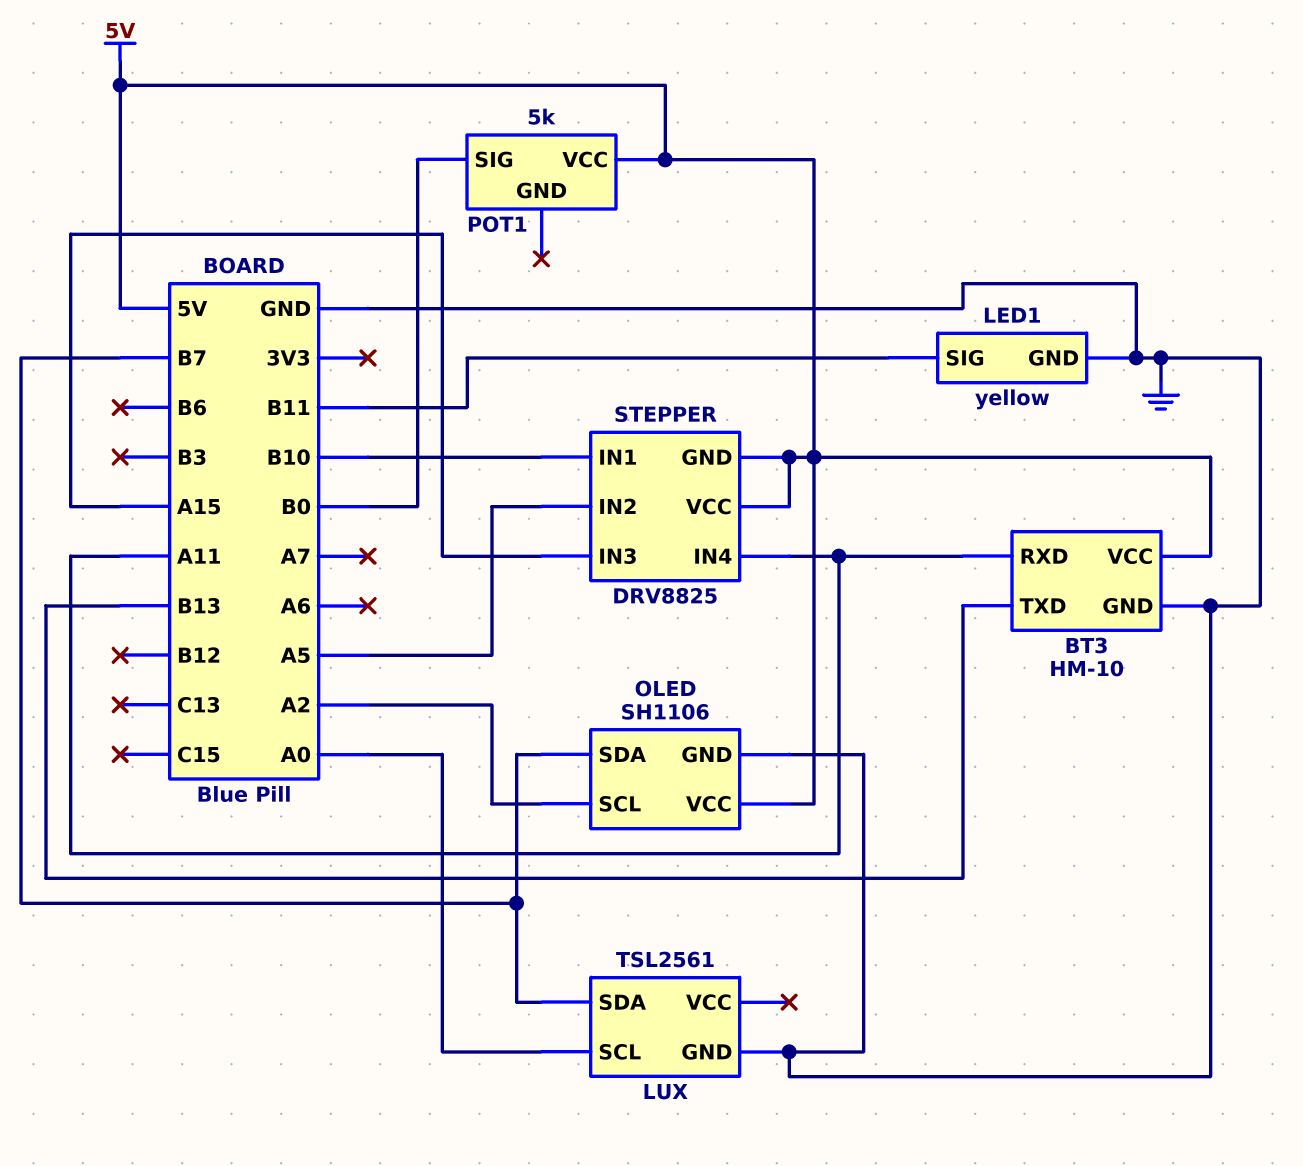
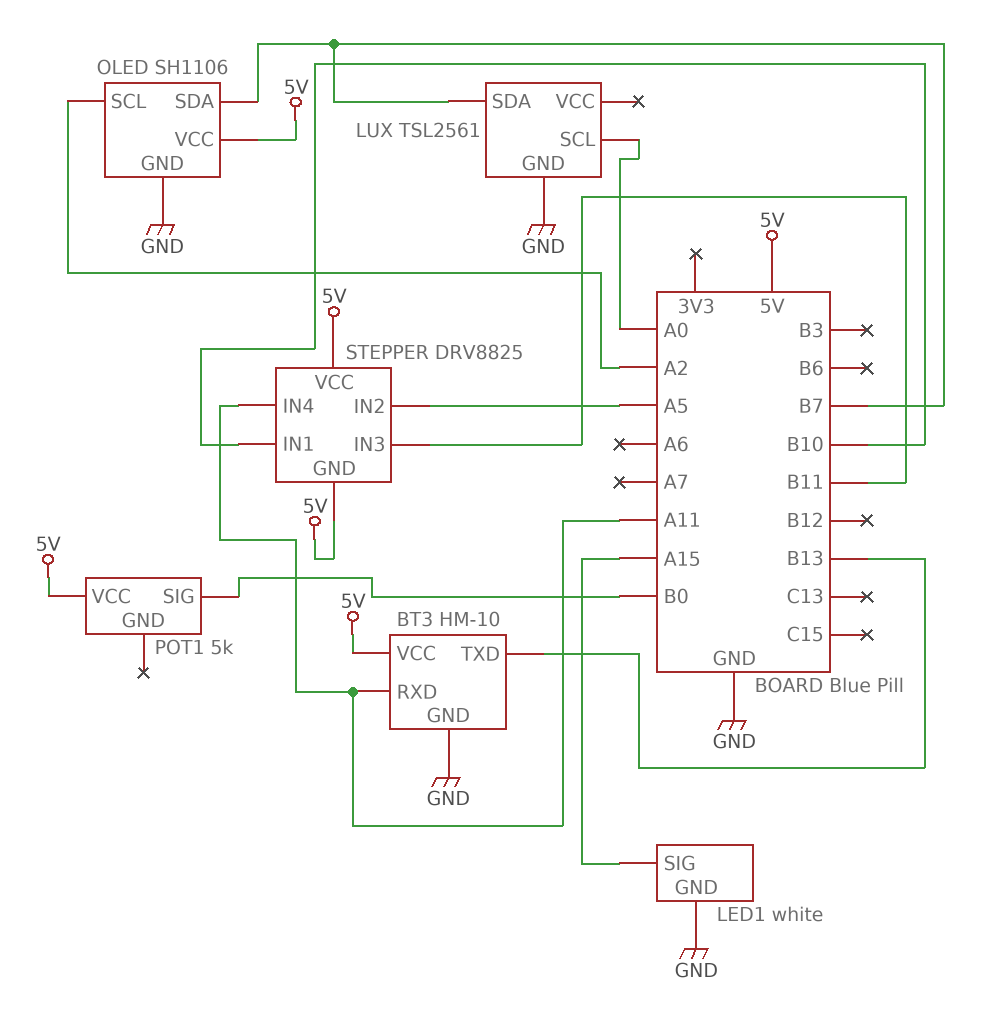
LED1: yellow -> white
LED1 pin SIG: B11 -> A15
STEPPER pin IN3: A15 -> B11

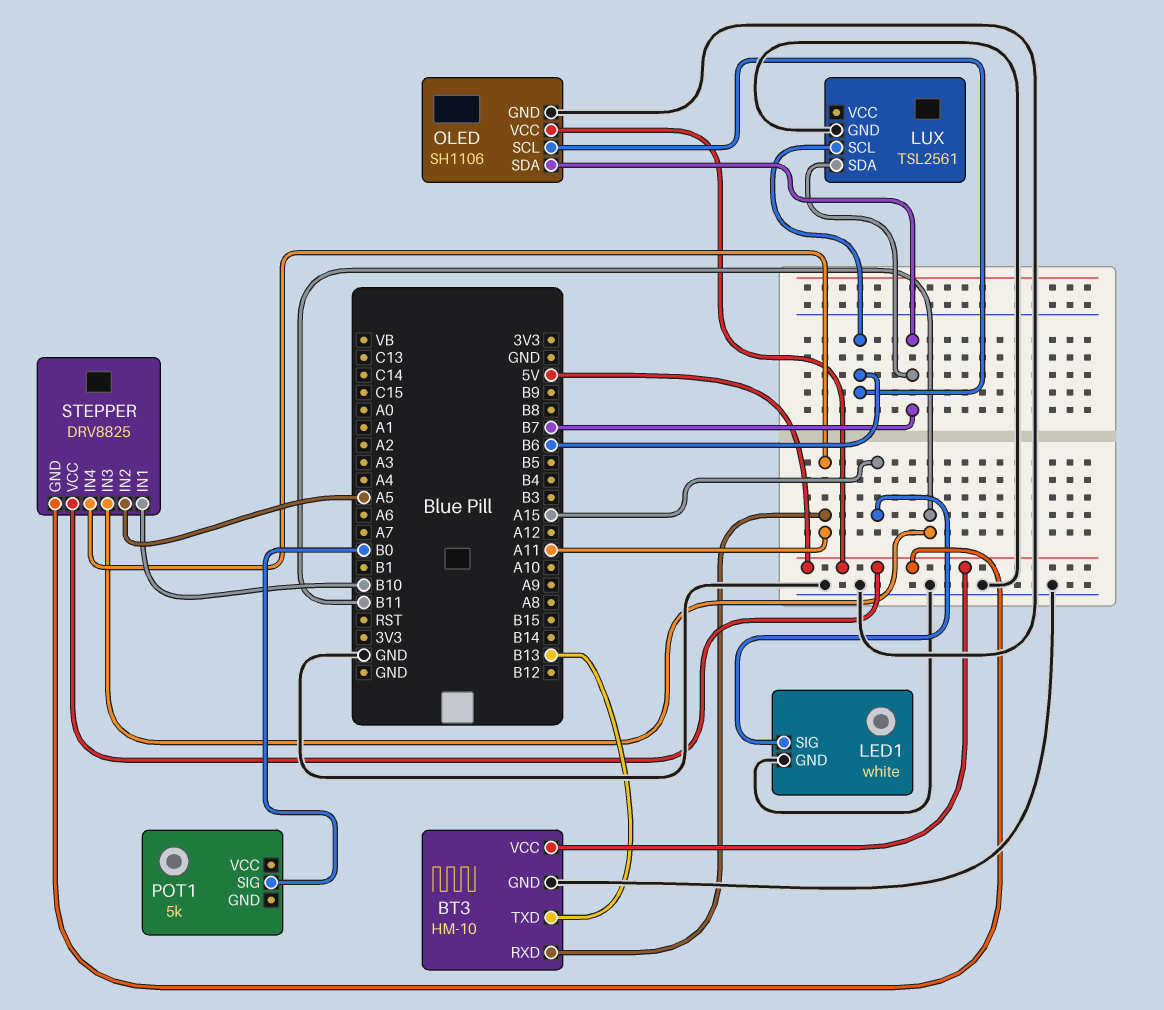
LUX pin SCL: A0 -> B6
OLED pin SCL: A2 -> B6
POT1 pin VCC: 5V -> none

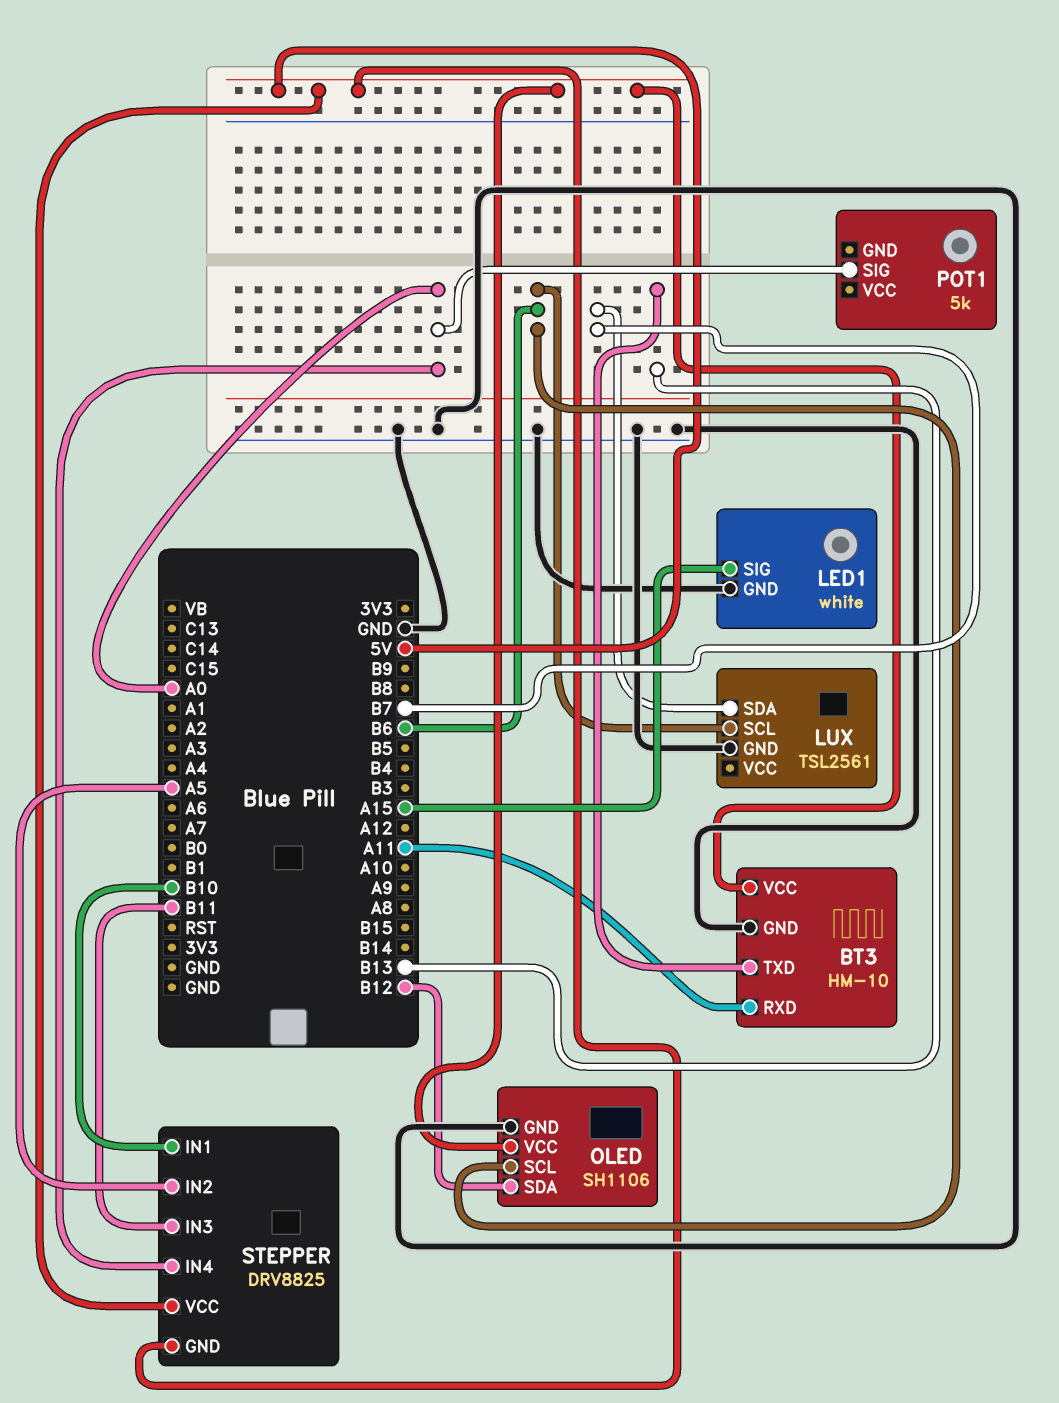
OLED pin SDA: B7 -> B12
POT1 pin SIG: B0 -> A0
STEPPER pin IN4: A11 -> A0

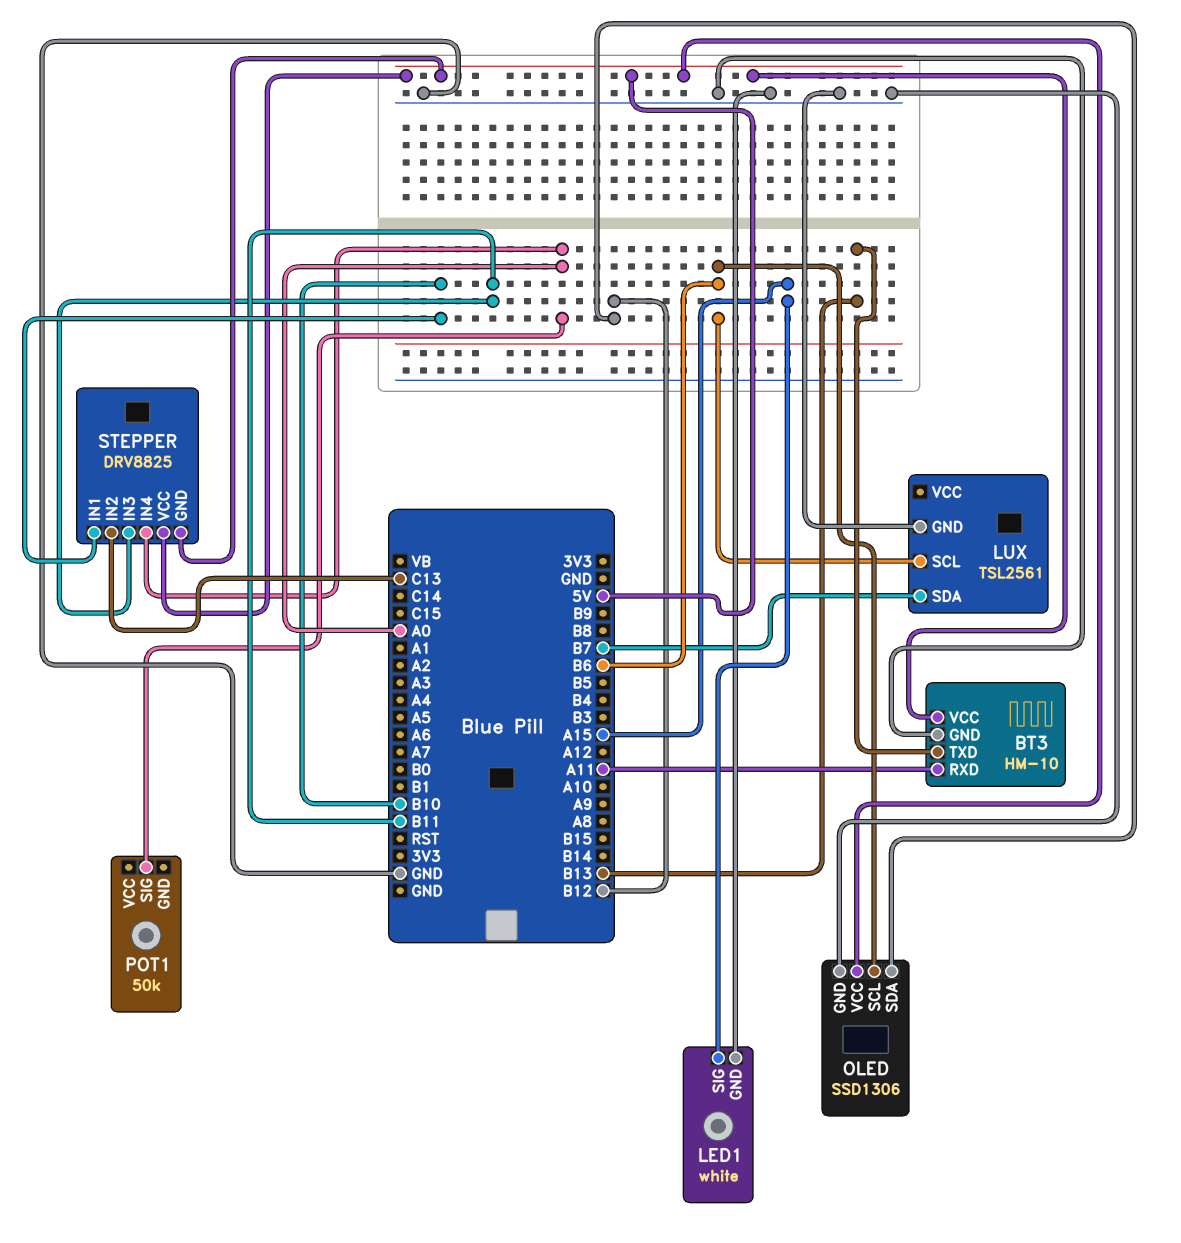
OLED: SH1106 -> SSD1306
POT1: 5k -> 50k
STEPPER pin IN2: A5 -> C13

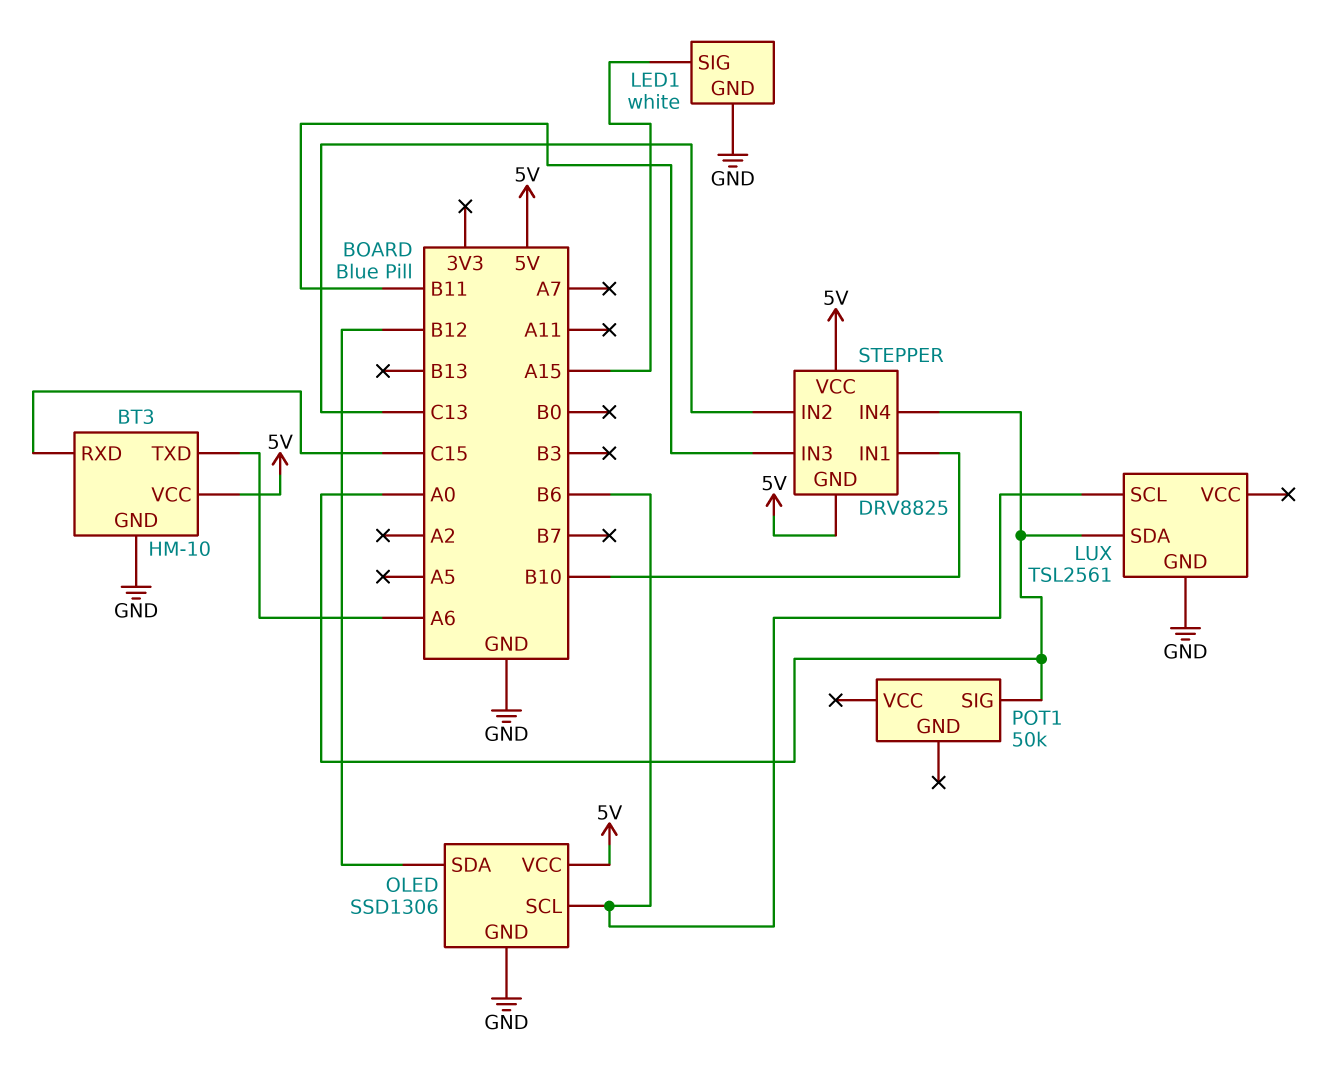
BT3 pin RXD: A11 -> C15
BT3 pin TXD: B13 -> A6
LUX pin SDA: B7 -> A0

